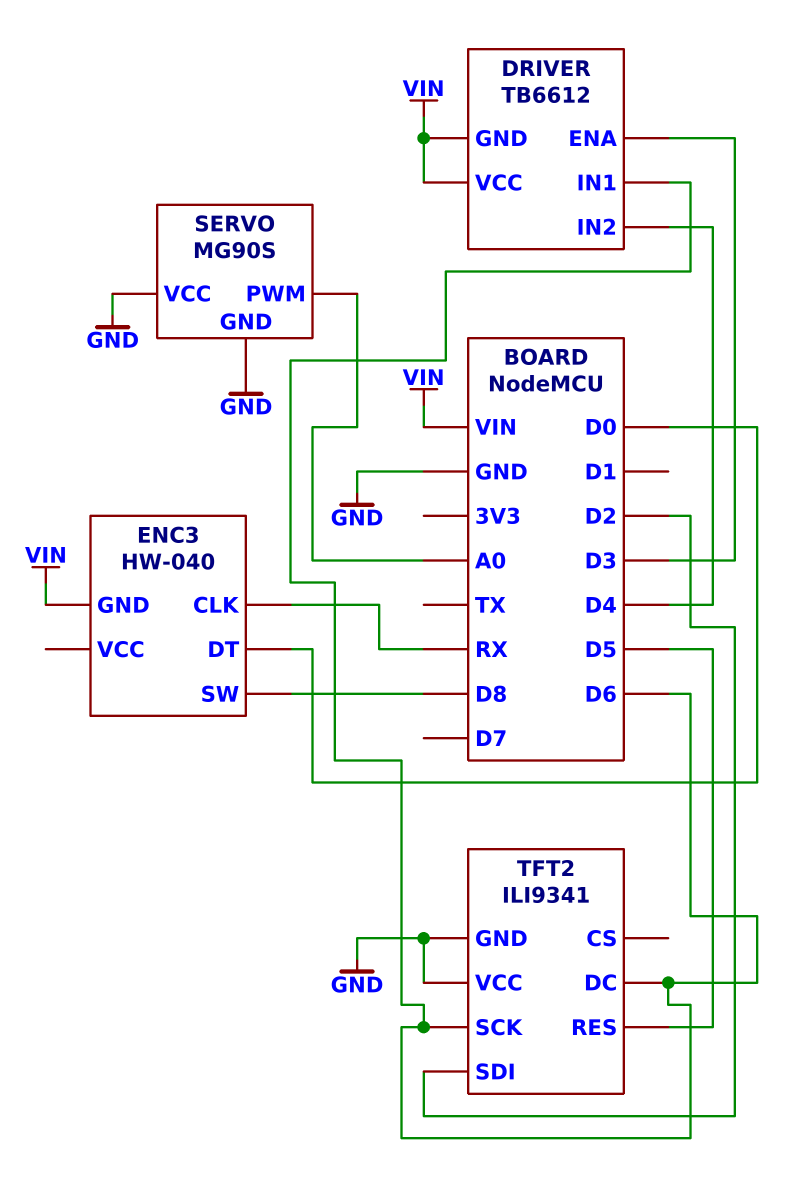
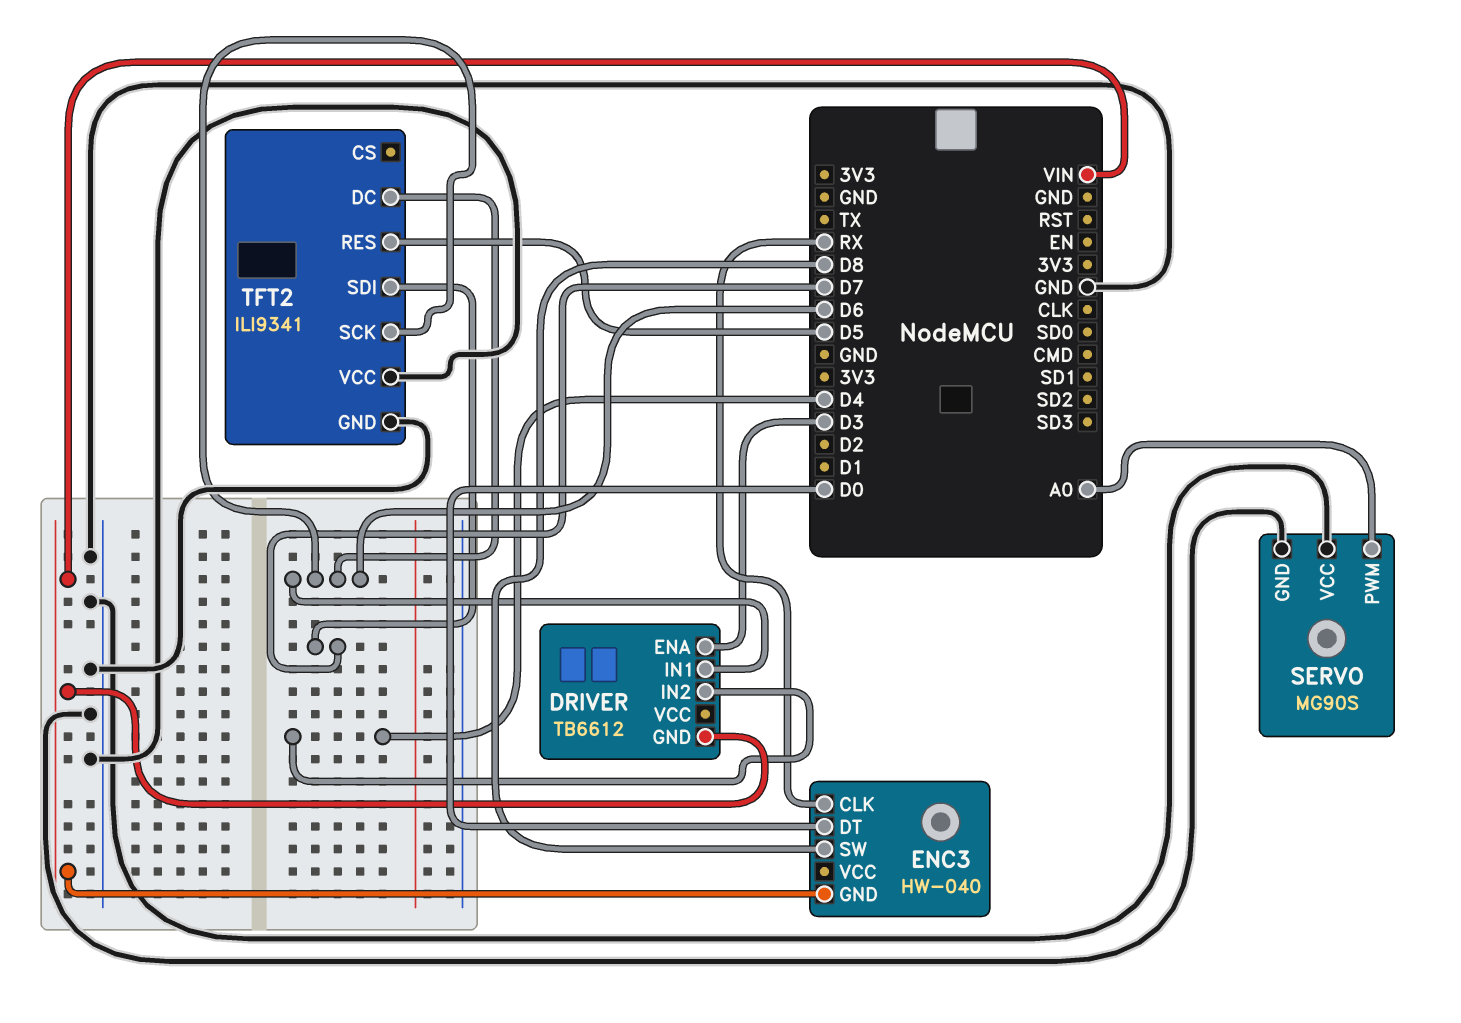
DRIVER pin VCC: VIN -> none
TFT2 pin SDI: D2 -> D7

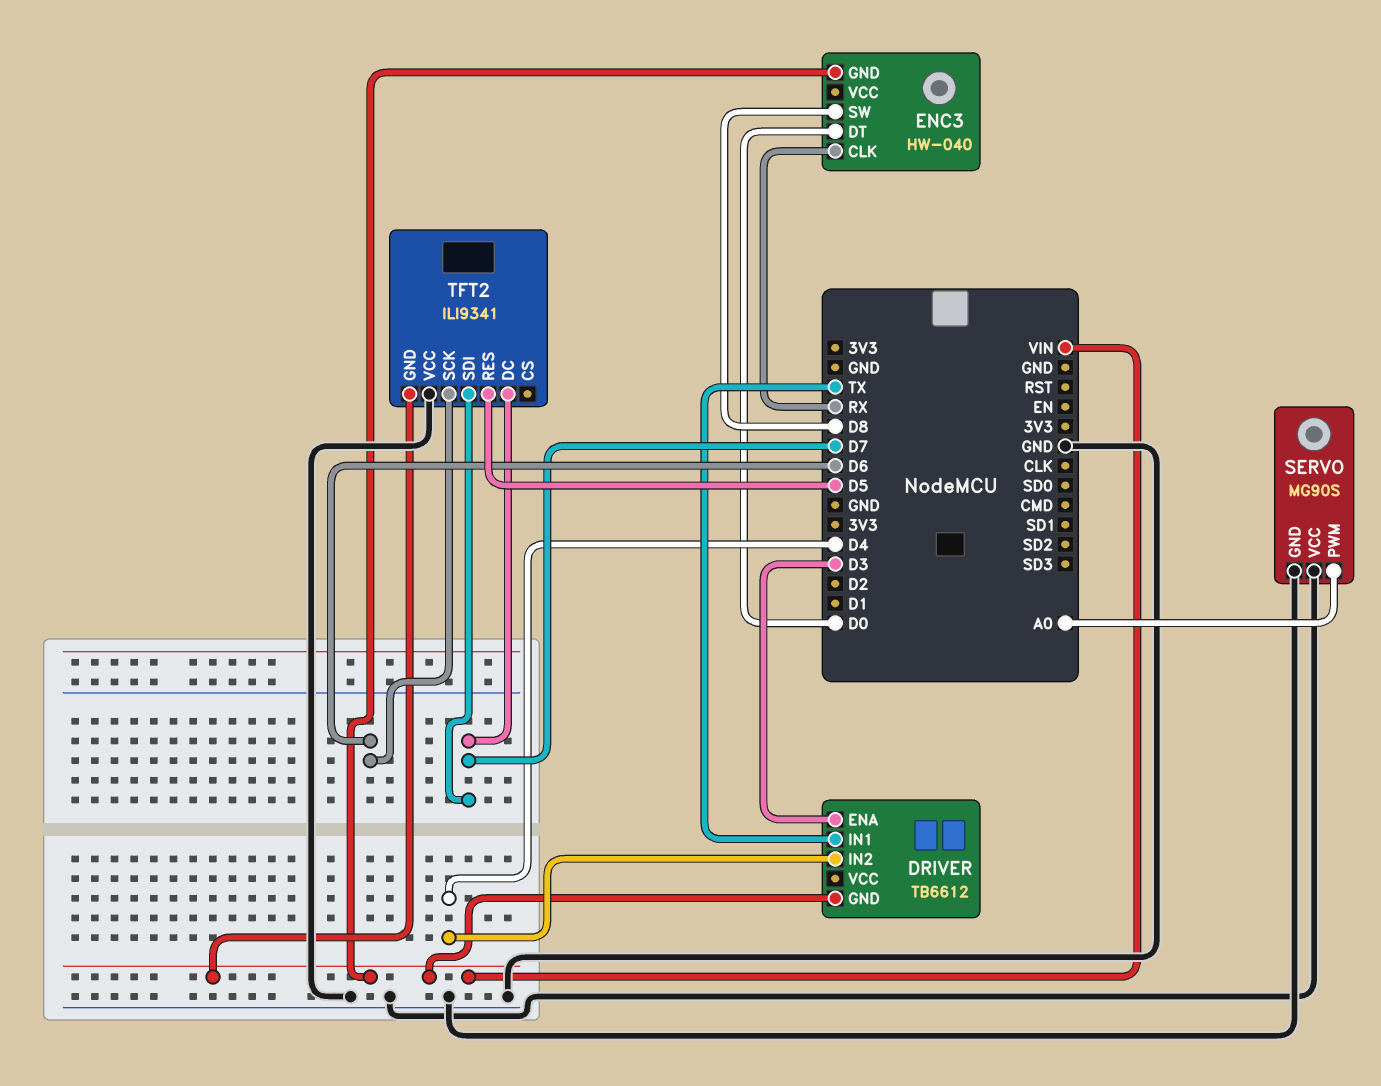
DRIVER pin IN1: D6 -> TX
TFT2 pin DC: D6 -> D7
TFT2 pin GND: GND -> VIN

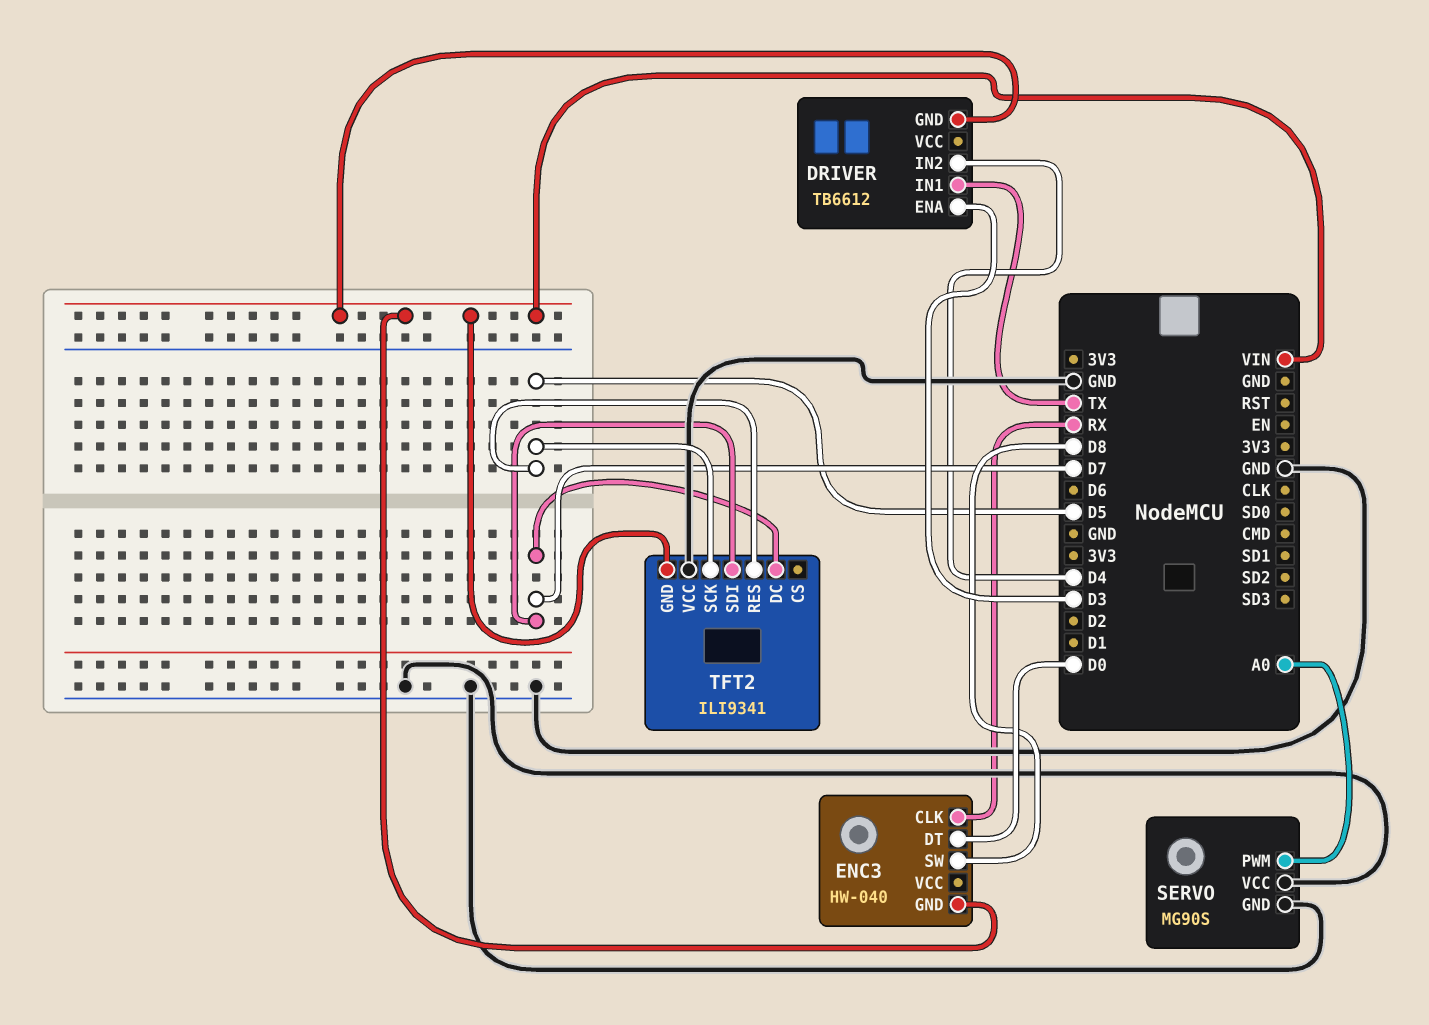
TFT2 pin SCK: D6 -> D5

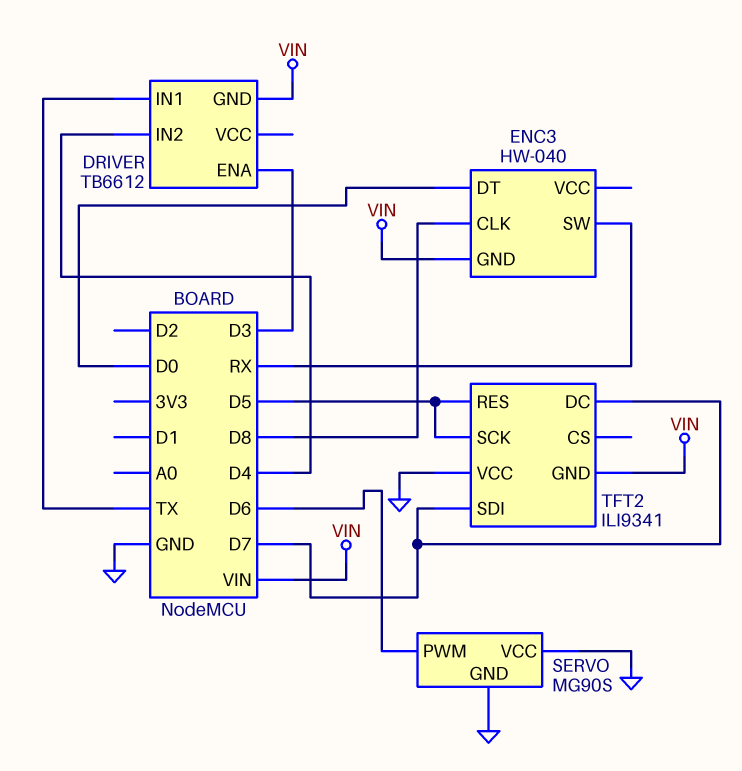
ENC3 pin CLK: RX -> D8
ENC3 pin SW: D8 -> RX
SERVO pin PWM: A0 -> D6

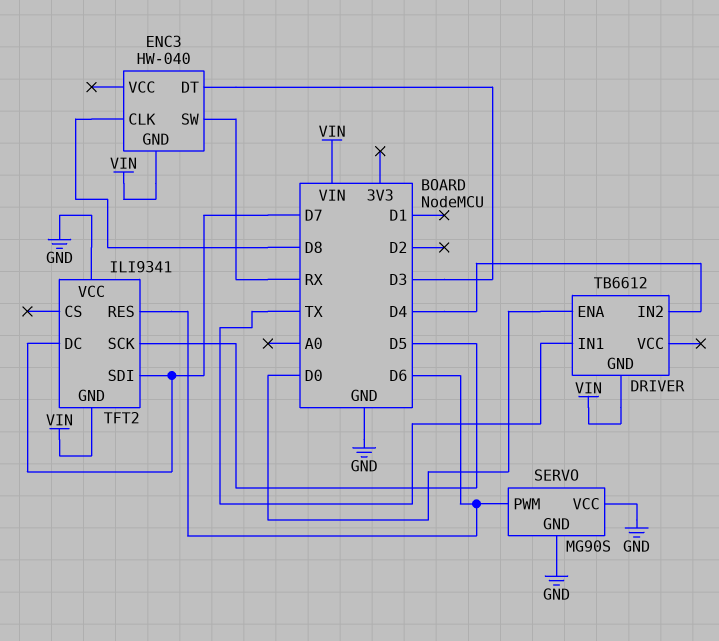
DRIVER pin ENA: D3 -> D0
ENC3 pin DT: D0 -> D3
TFT2 pin RES: D5 -> D6

